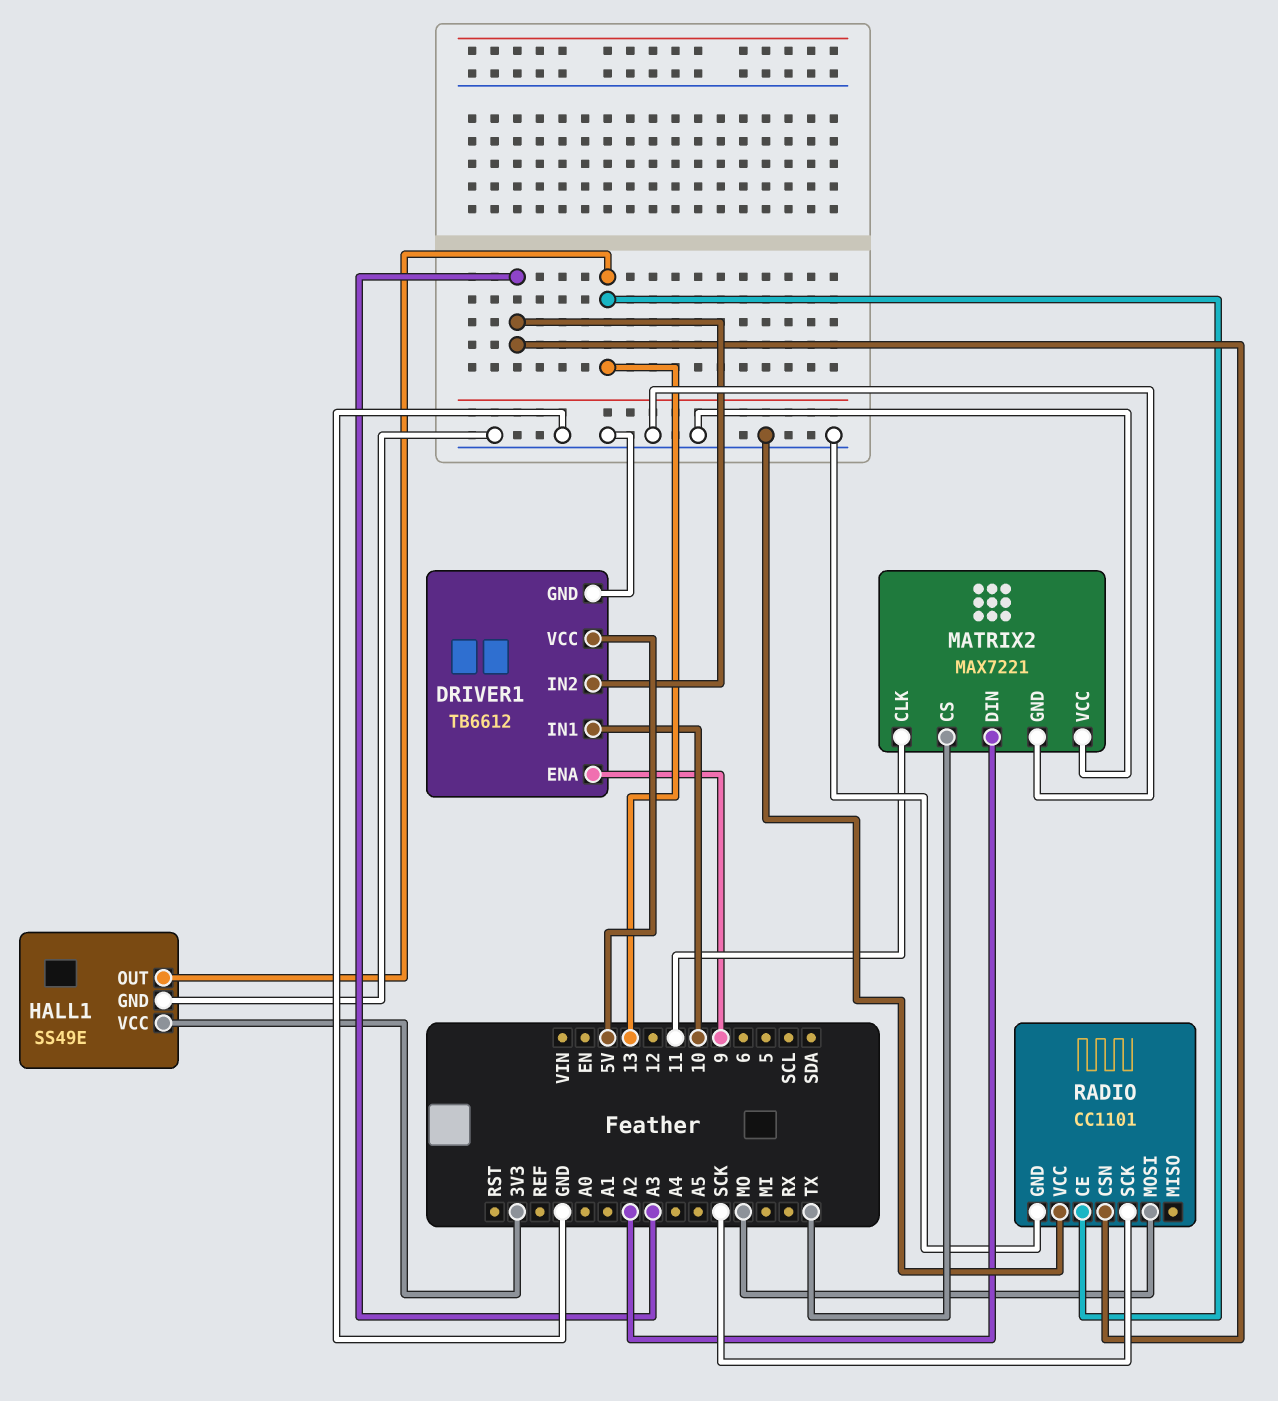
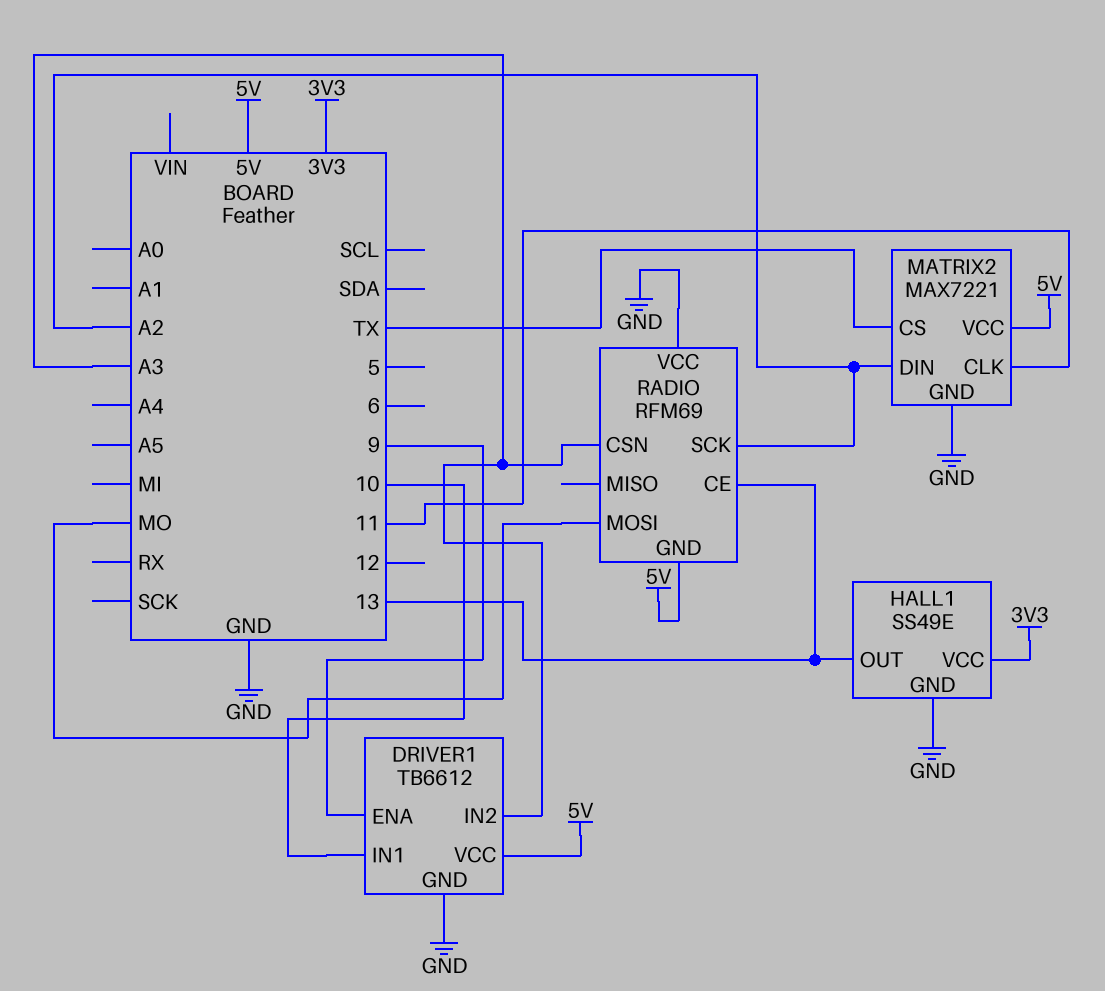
MATRIX2 pin VCC: GND -> 5V
RADIO: CC1101 -> RFM69
RADIO pin GND: GND -> 5V
RADIO pin SCK: SCK -> A2

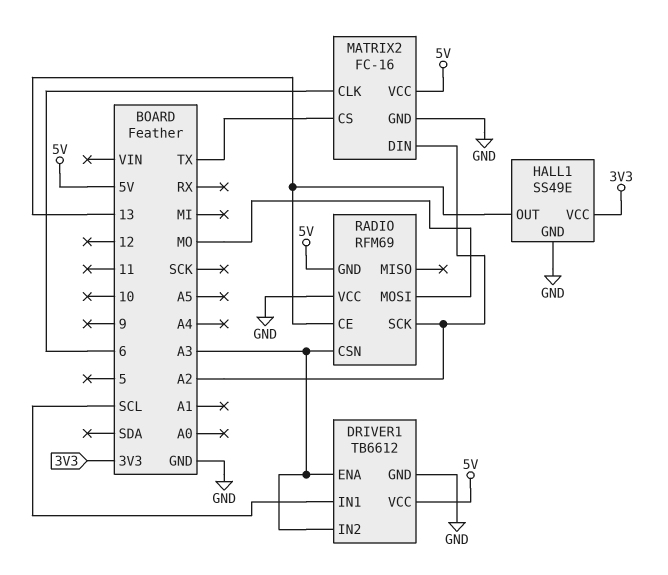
DRIVER1 pin ENA: 9 -> A3
DRIVER1 pin IN1: 10 -> SCL
MATRIX2: MAX7221 -> FC-16
MATRIX2 pin CLK: 11 -> 6

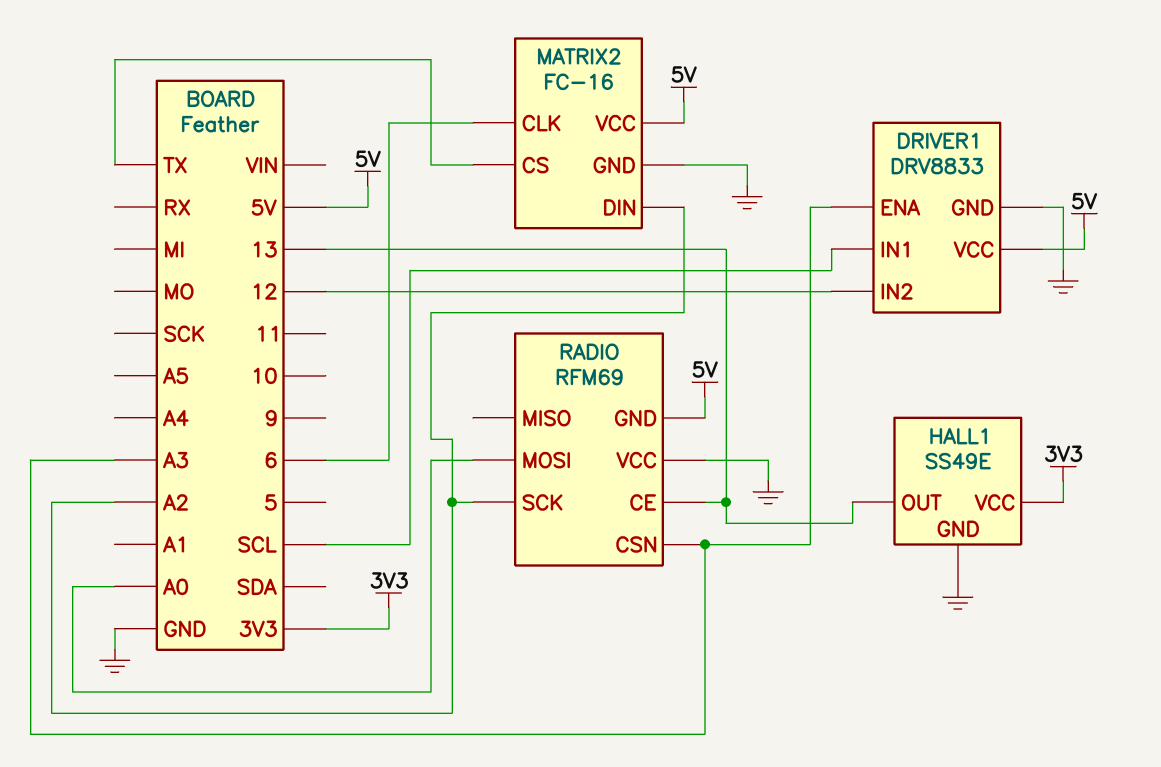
DRIVER1: TB6612 -> DRV8833
DRIVER1 pin IN2: A3 -> 12
RADIO pin MOSI: MO -> A0

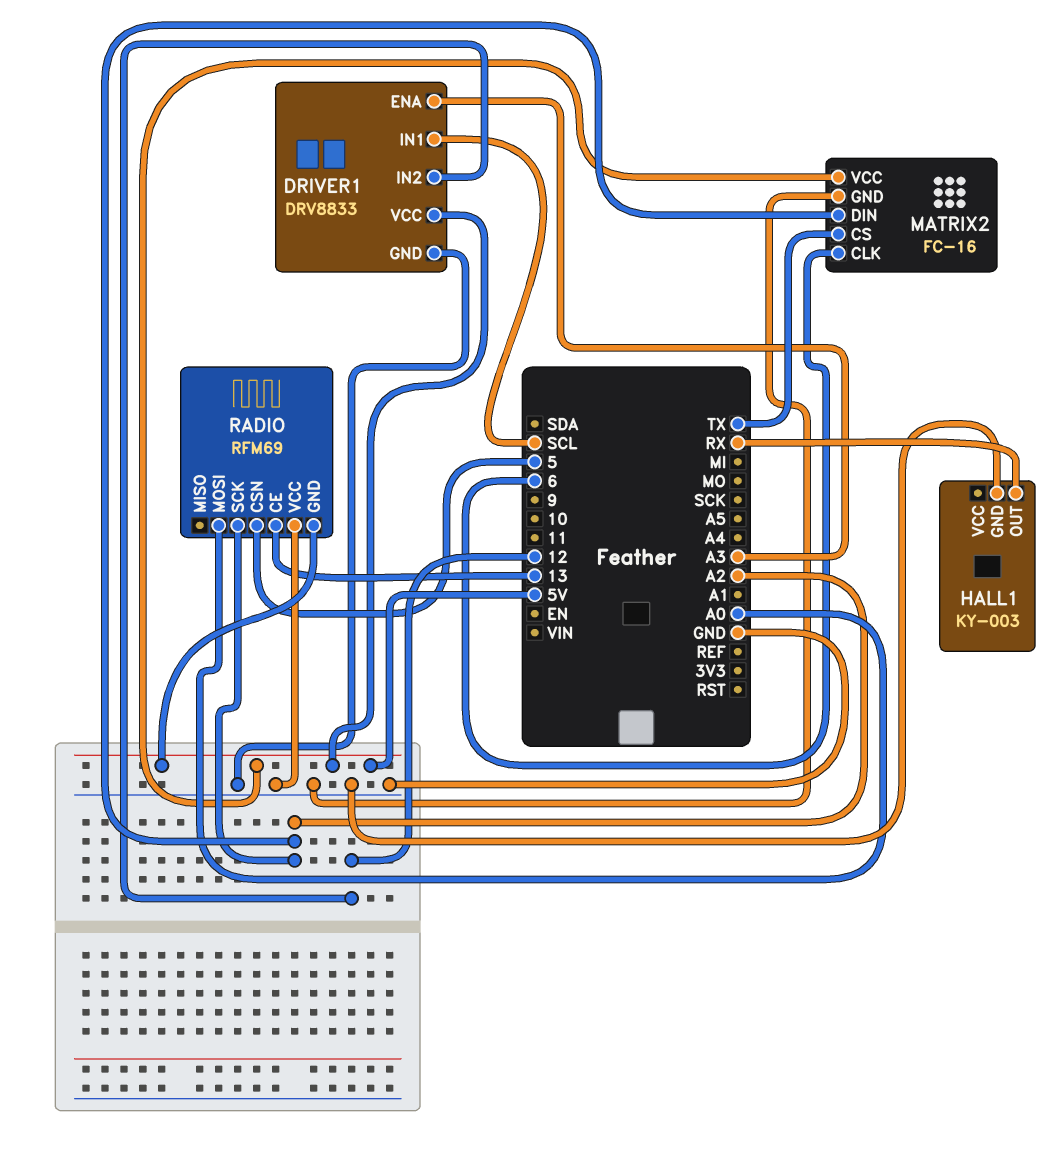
HALL1: SS49E -> KY-003
HALL1 pin OUT: 13 -> RX
HALL1 pin VCC: 3V3 -> none
RADIO pin CSN: A3 -> 5

